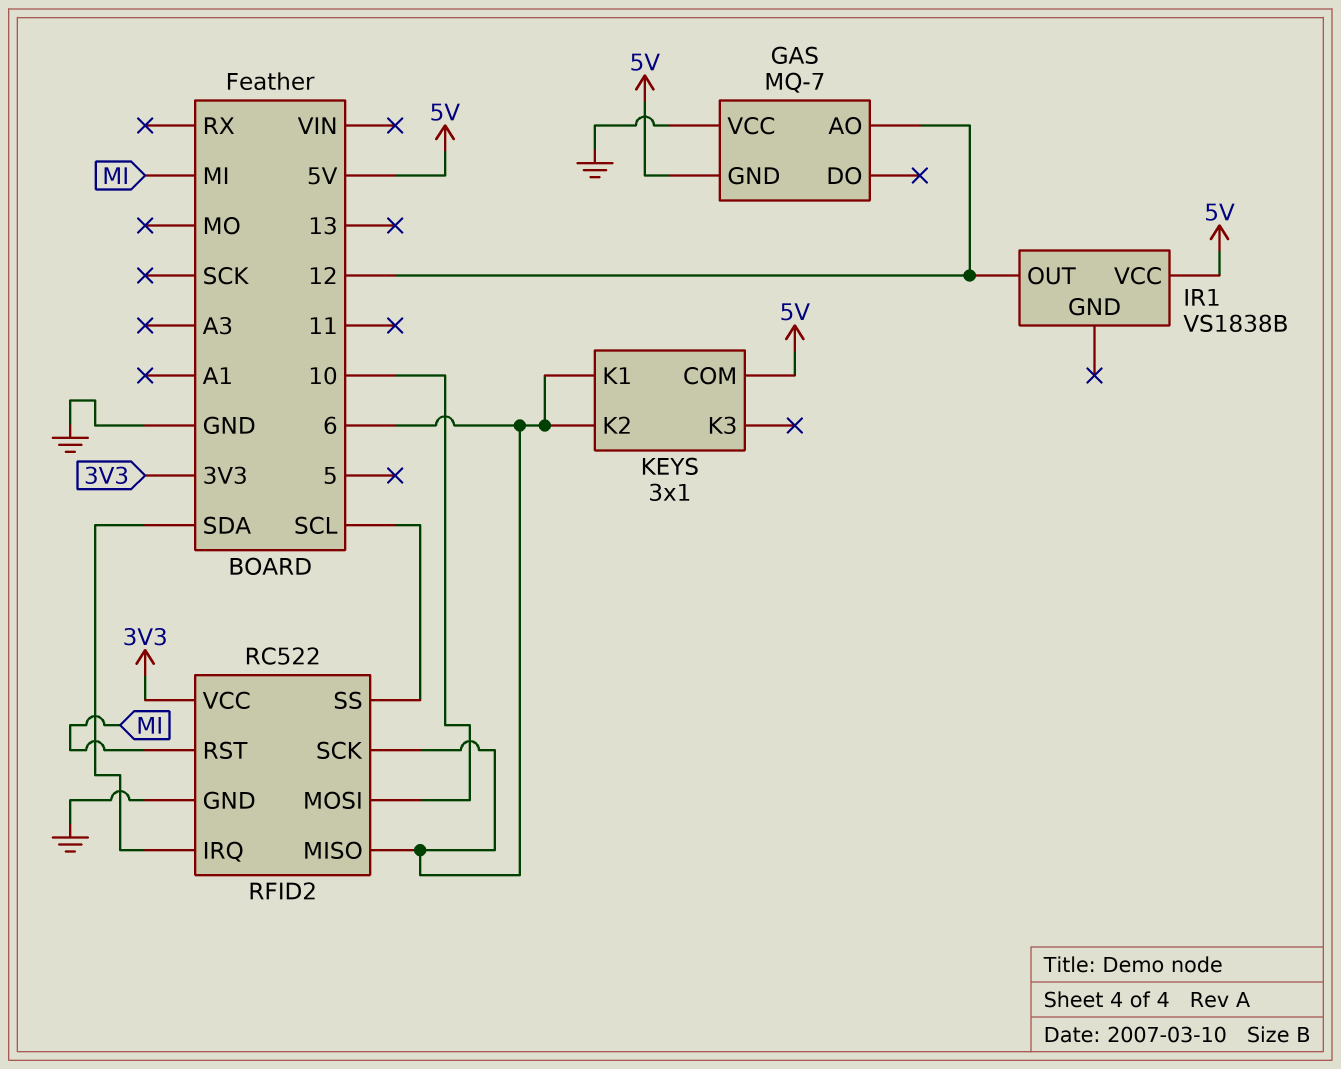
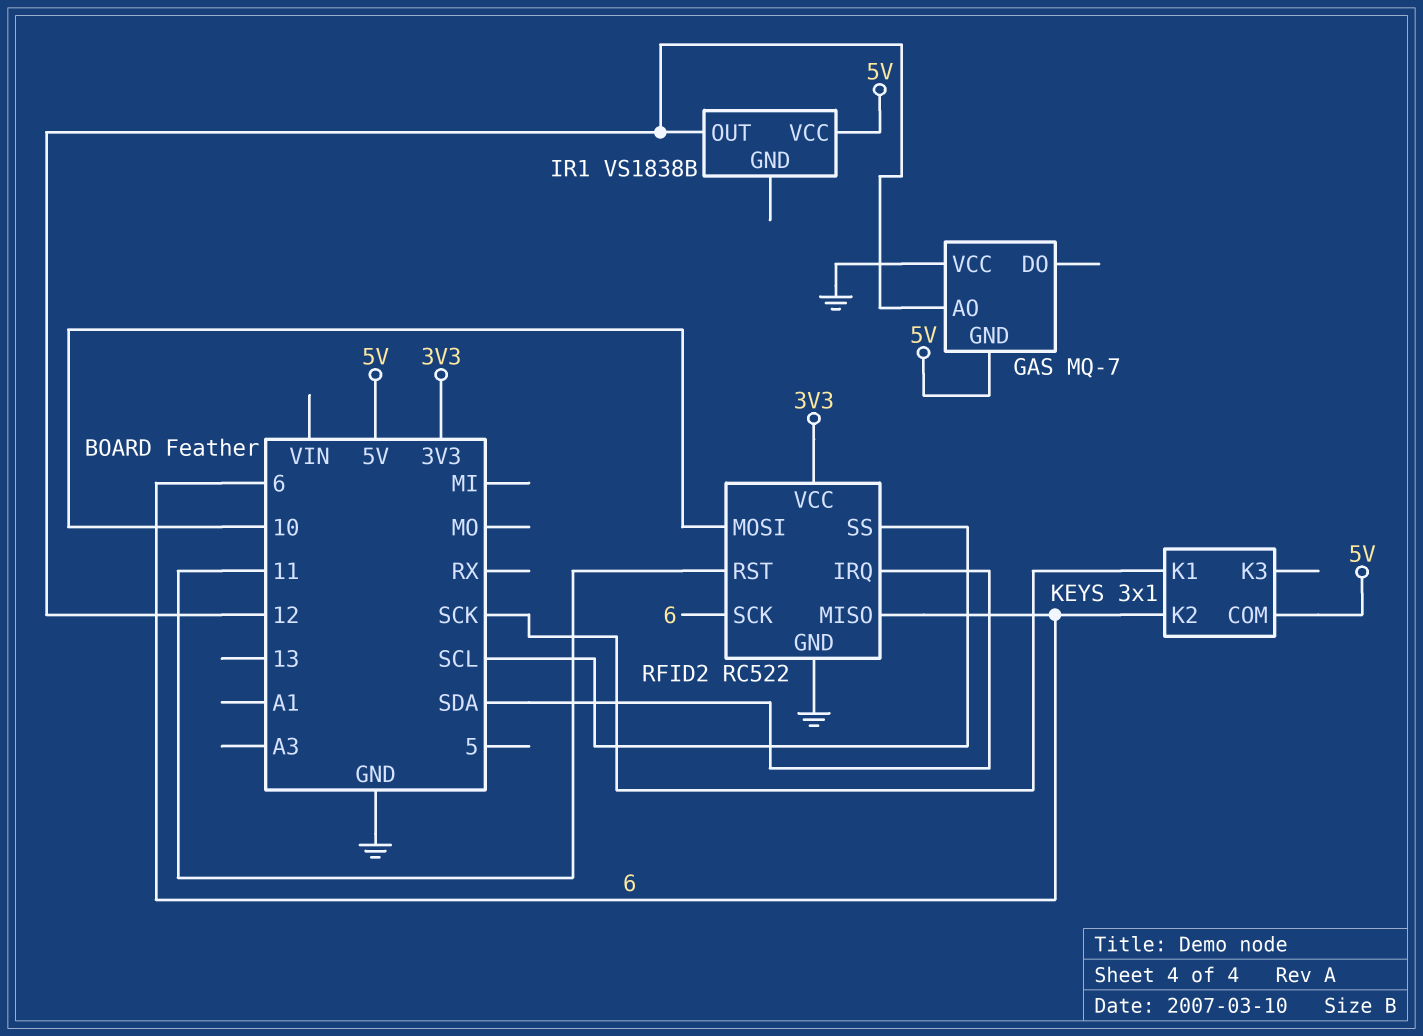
KEYS pin K1: 6 -> SCK
RFID2 pin RST: MI -> 11

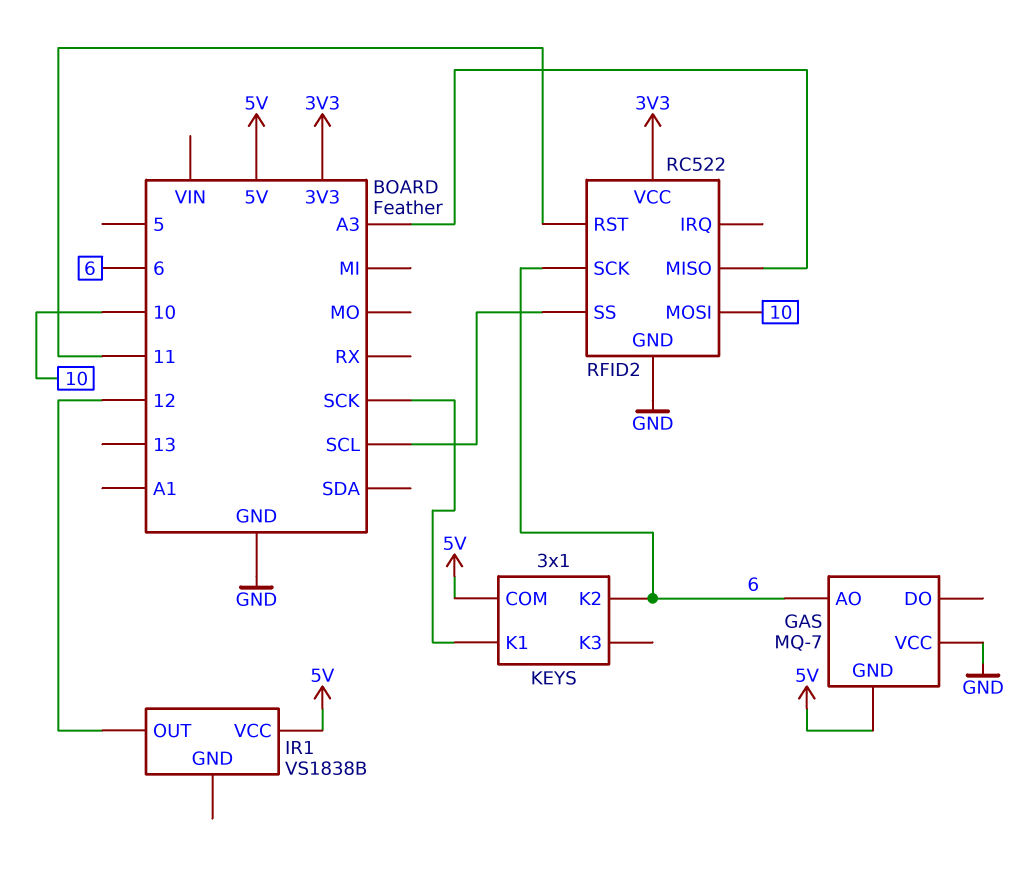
GAS pin AO: 12 -> 6
RFID2 pin IRQ: SDA -> none
RFID2 pin MISO: 6 -> A3

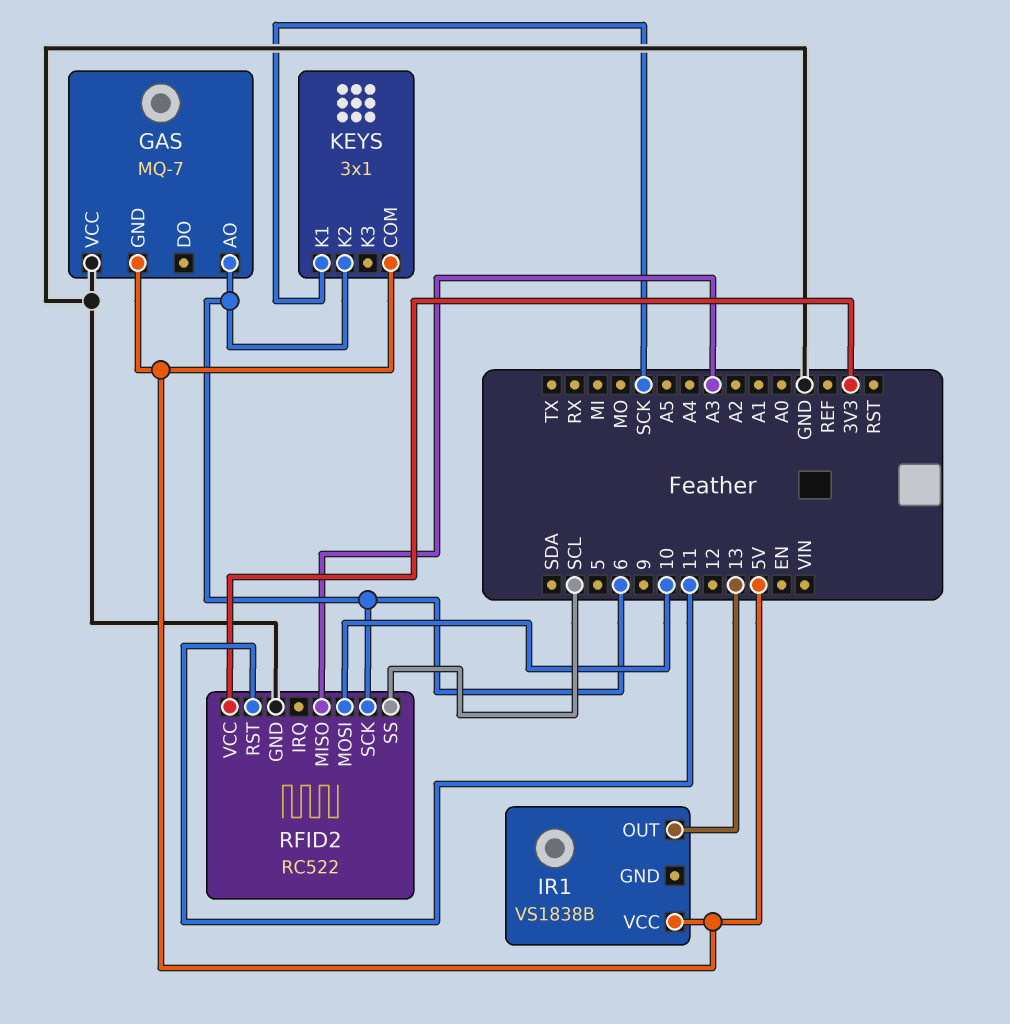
IR1 pin OUT: 12 -> 13

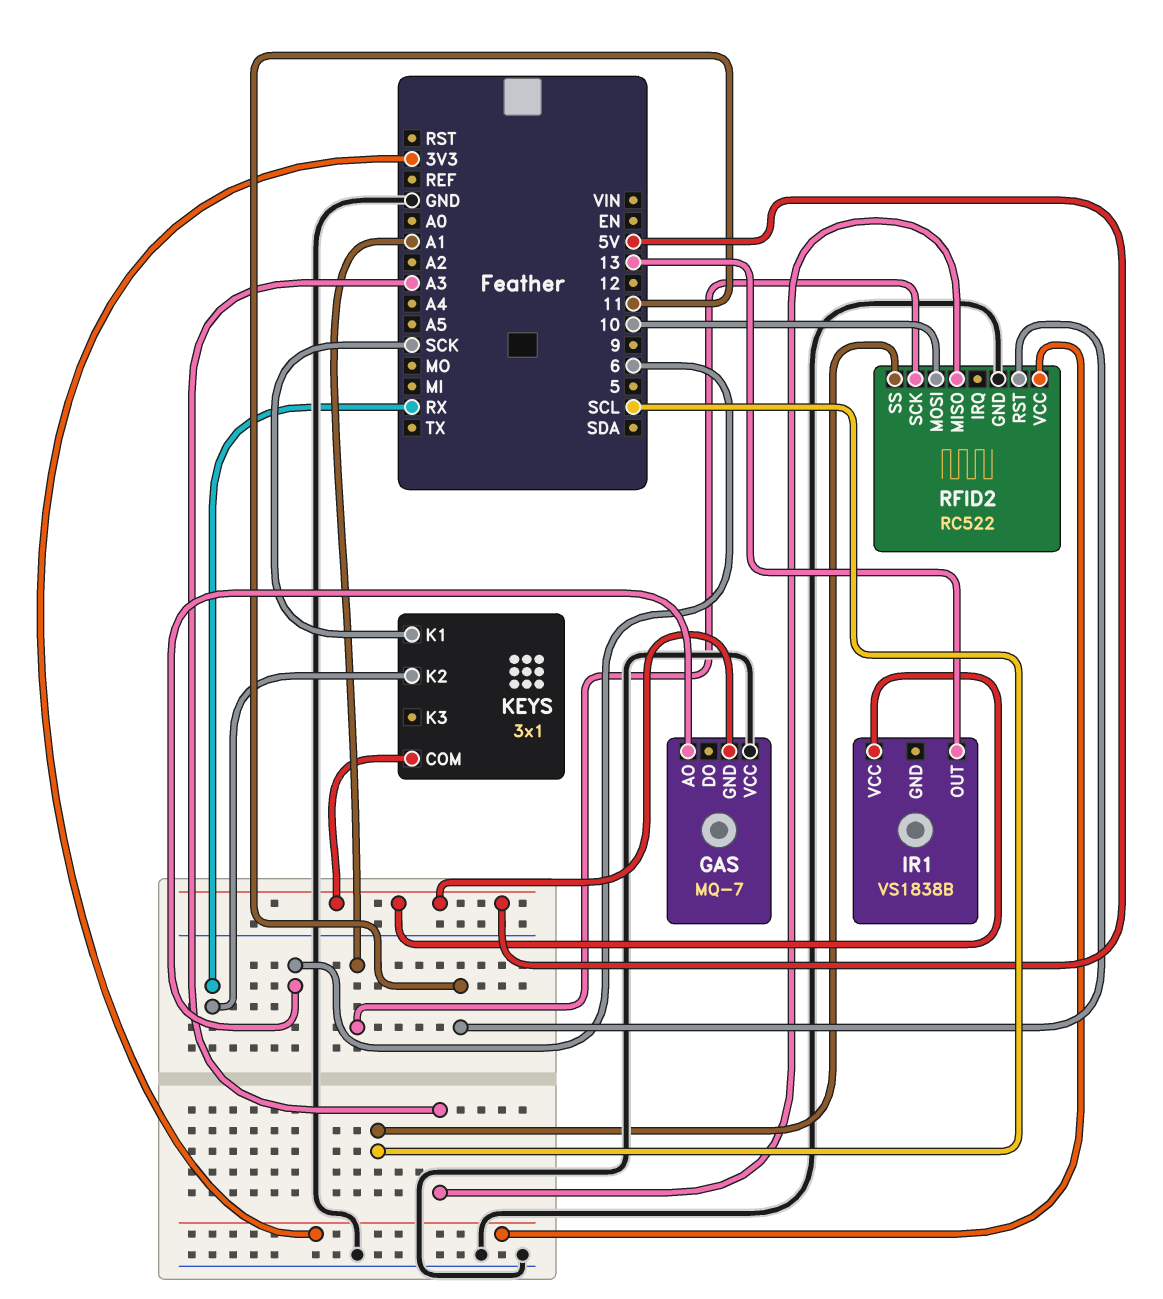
KEYS pin K2: 6 -> RX
RFID2 pin SCK: 6 -> A1

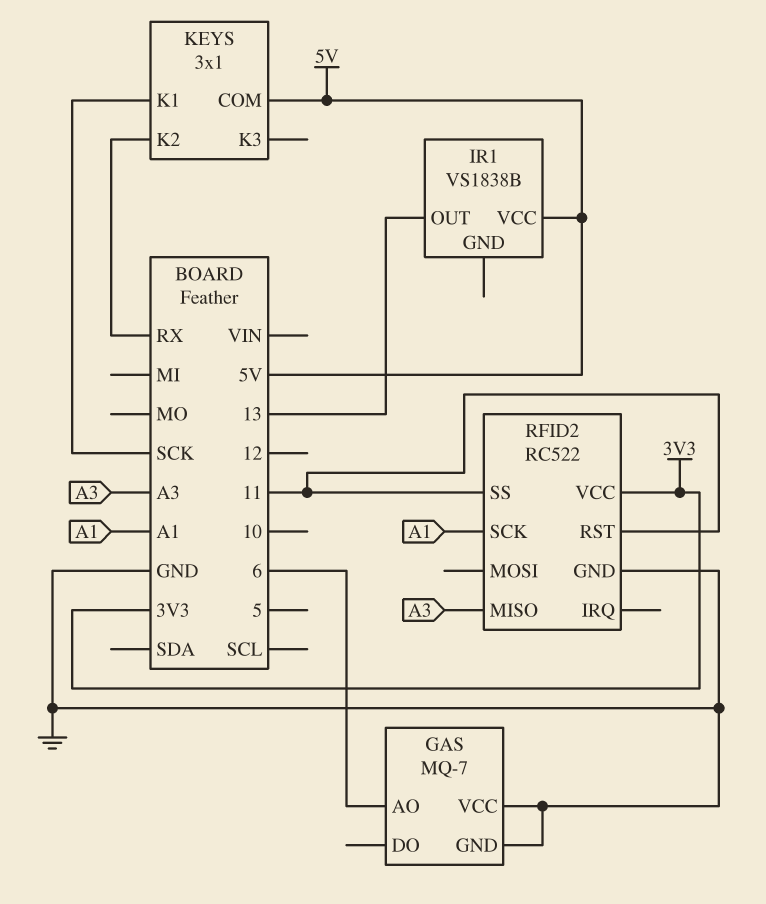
GAS pin GND: 5V -> GND
RFID2 pin MOSI: 10 -> none
RFID2 pin SS: SCL -> 11

